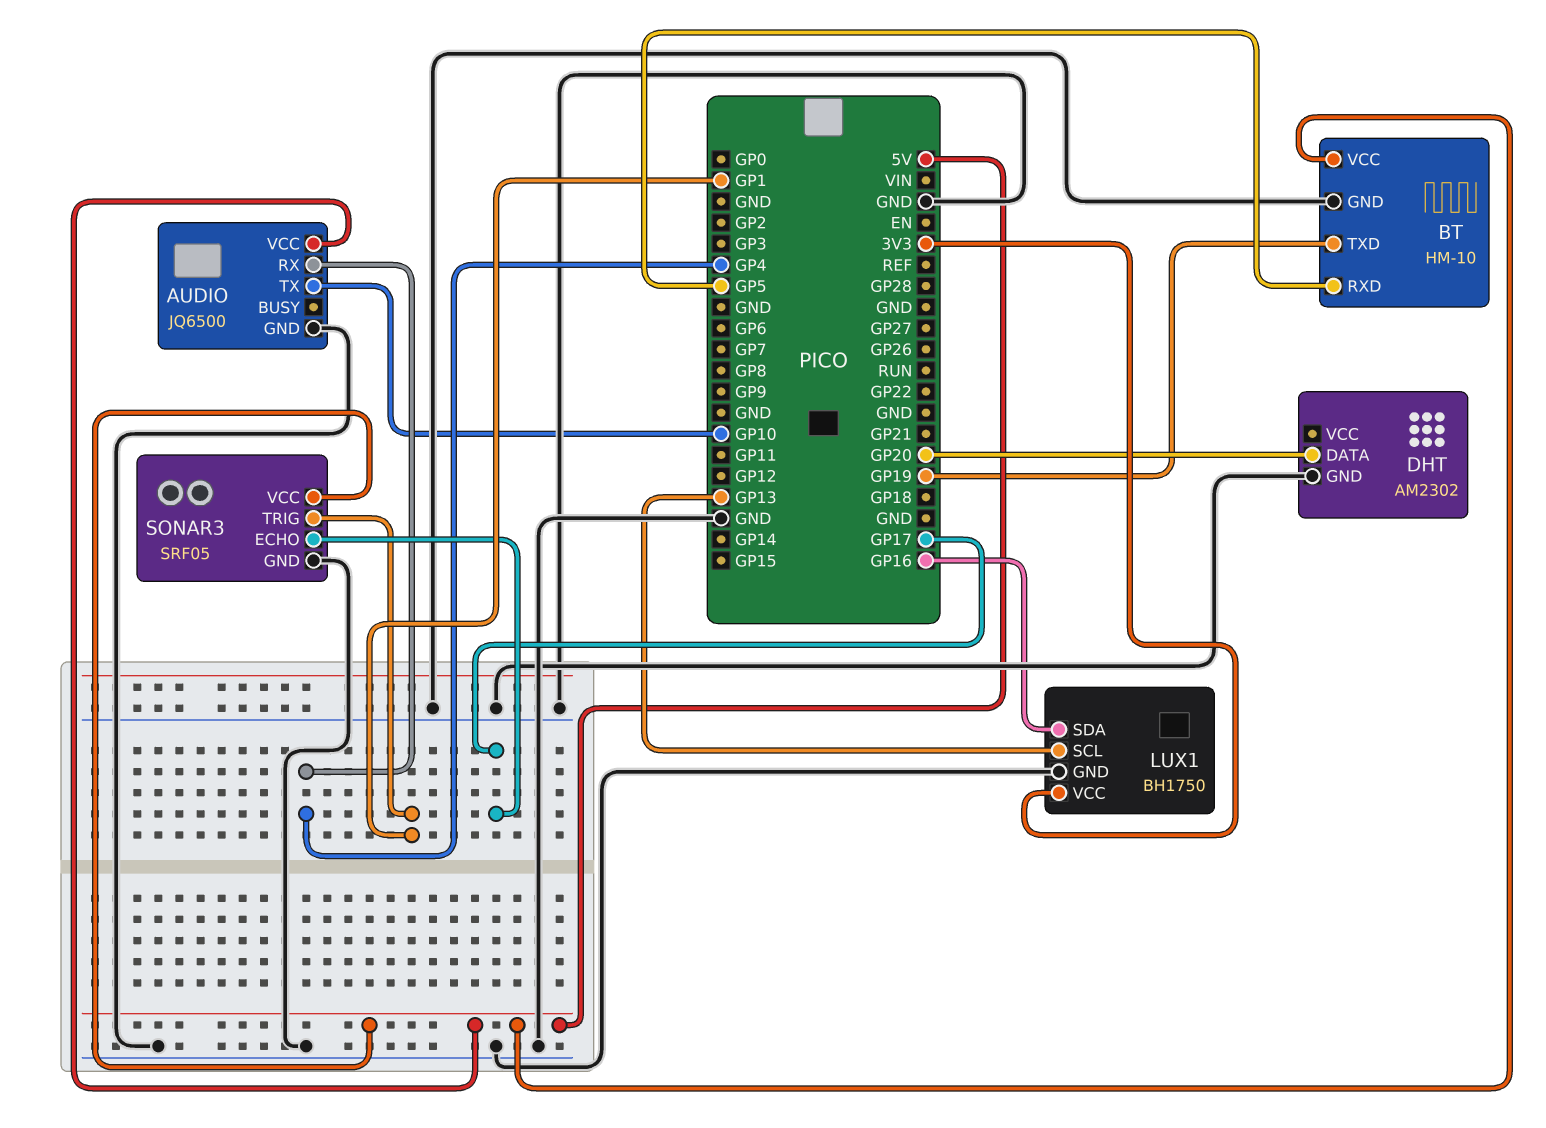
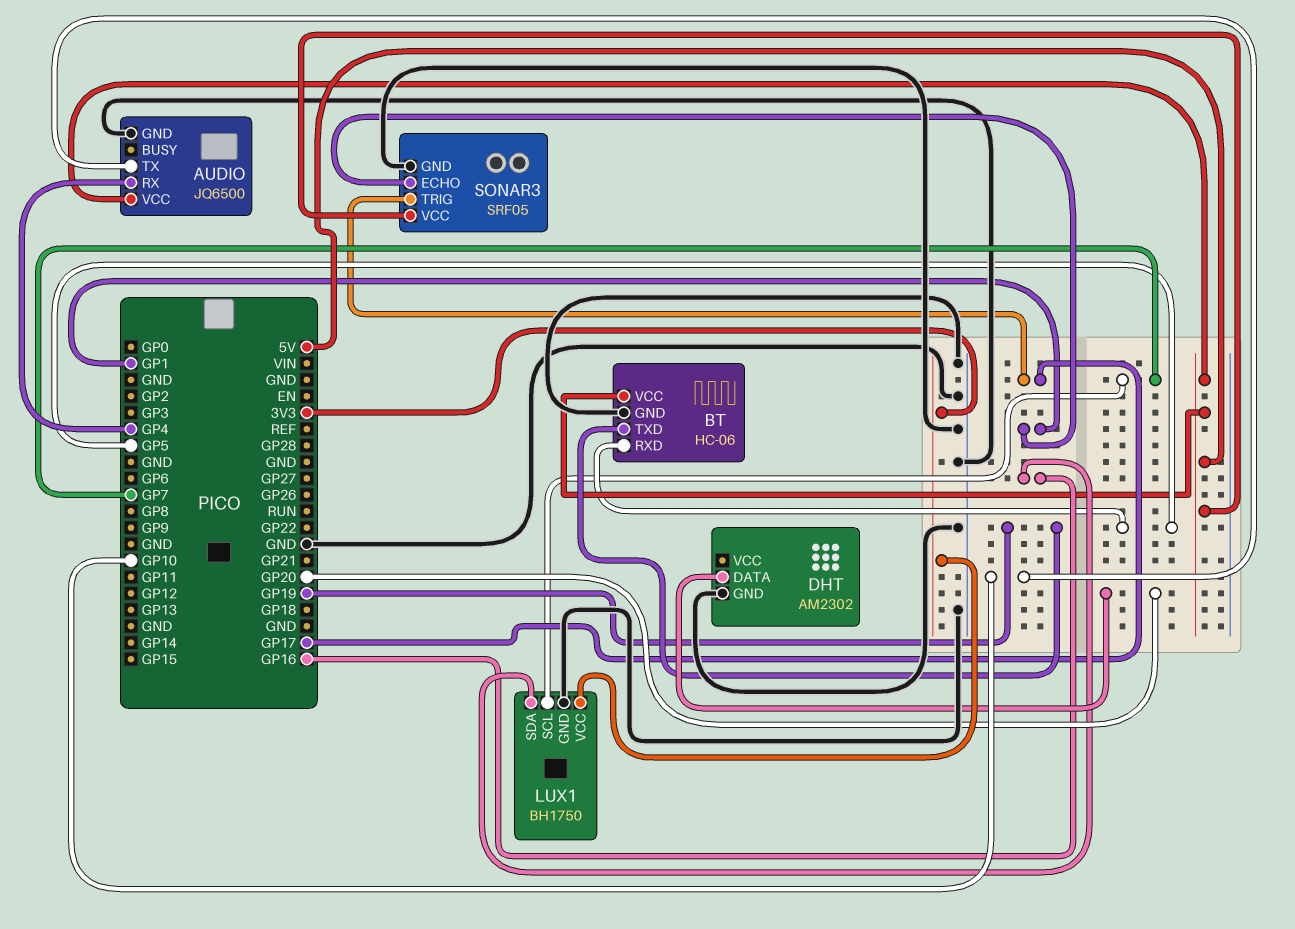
BT: HM-10 -> HC-06
LUX1 pin SCL: GP13 -> GP7
SONAR3 pin ECHO: GP17 -> GP1
SONAR3 pin TRIG: GP1 -> GP17

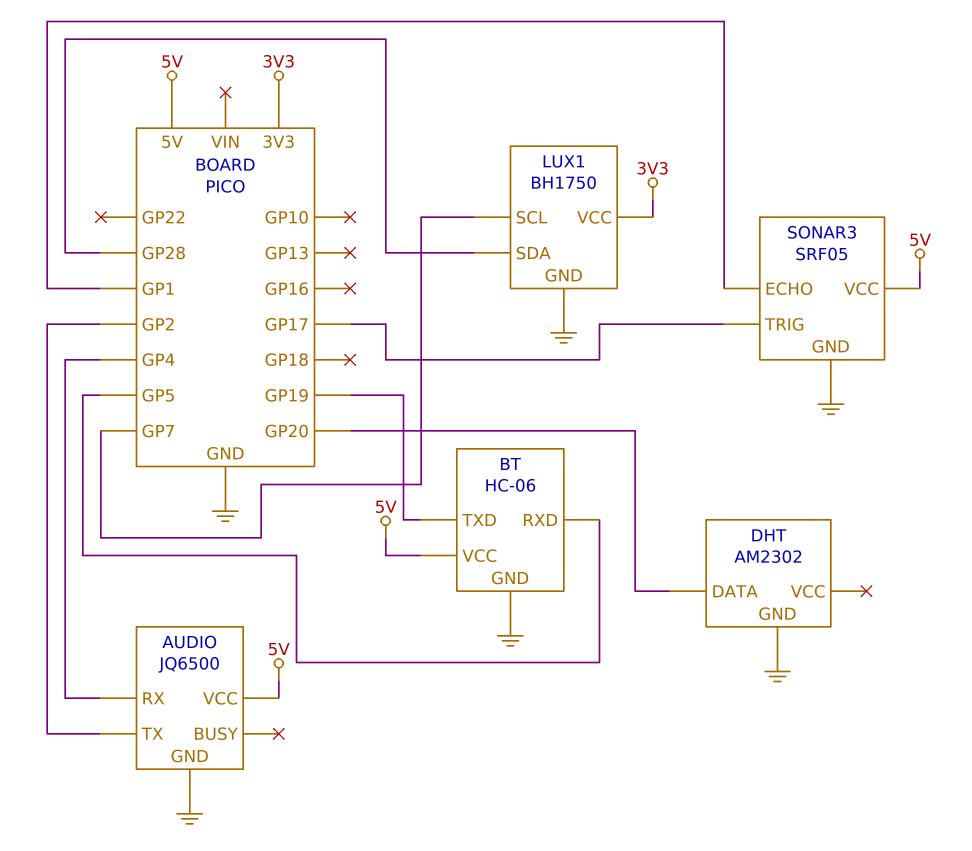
AUDIO pin TX: GP10 -> GP2
LUX1 pin SDA: GP16 -> GP28

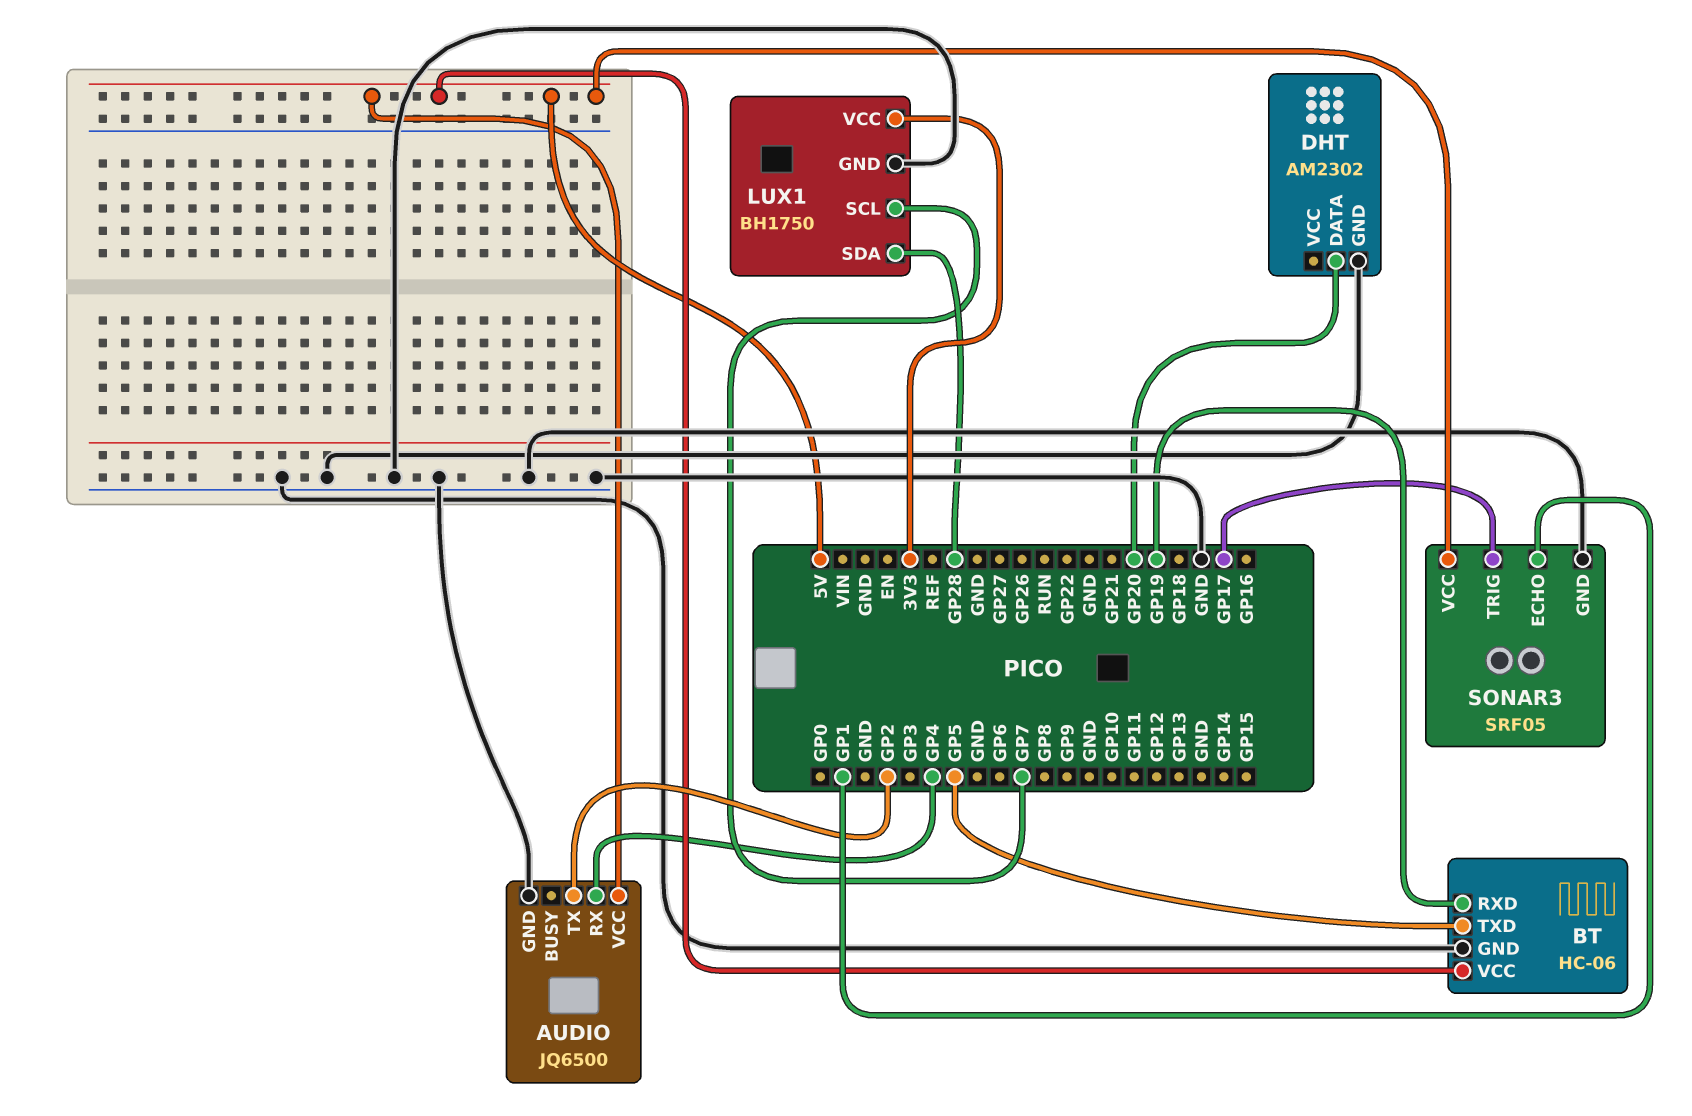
BT pin RXD: GP5 -> GP19
BT pin TXD: GP19 -> GP5

